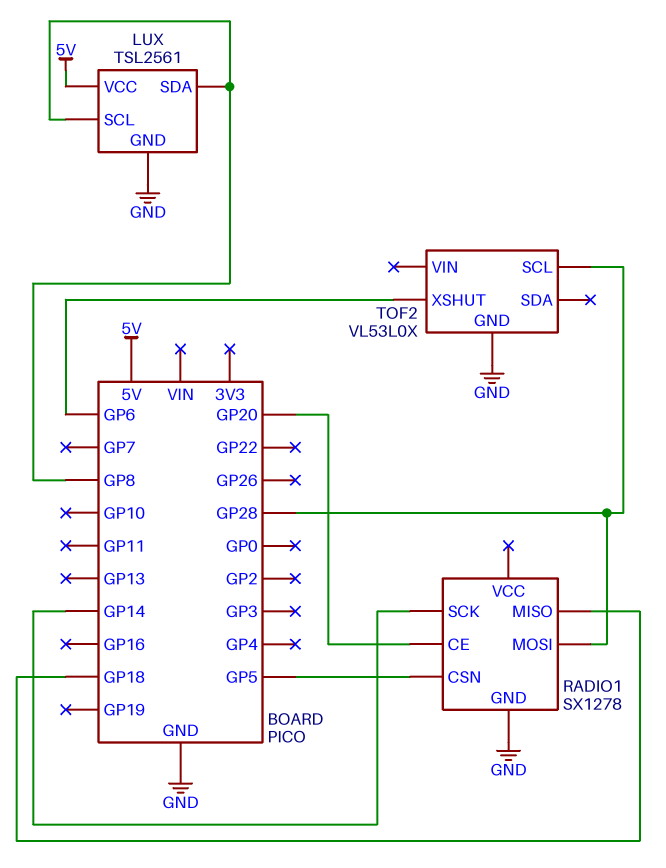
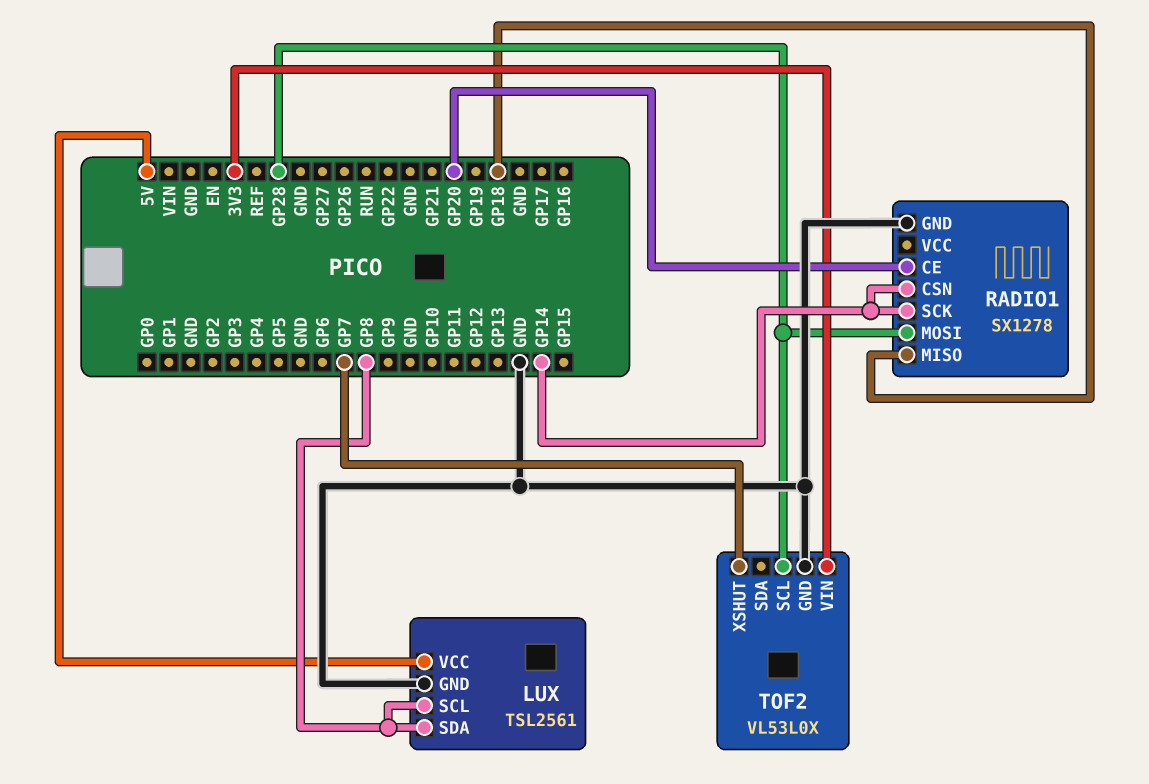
RADIO1 pin CSN: GP5 -> GP14
TOF2 pin VIN: none -> 3V3
TOF2 pin XSHUT: GP6 -> GP7

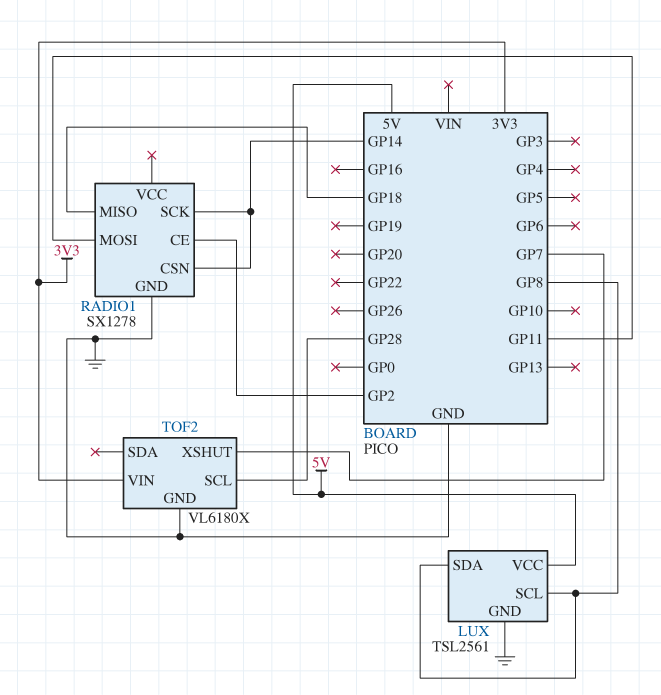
RADIO1 pin CE: GP20 -> GP2
RADIO1 pin MOSI: GP28 -> GP11
TOF2: VL53L0X -> VL6180X

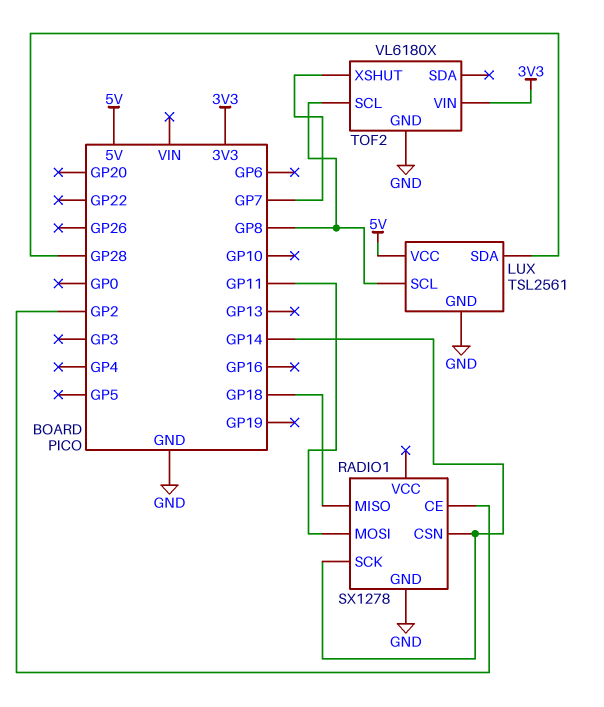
LUX pin SDA: GP8 -> GP28
TOF2 pin SCL: GP28 -> GP8

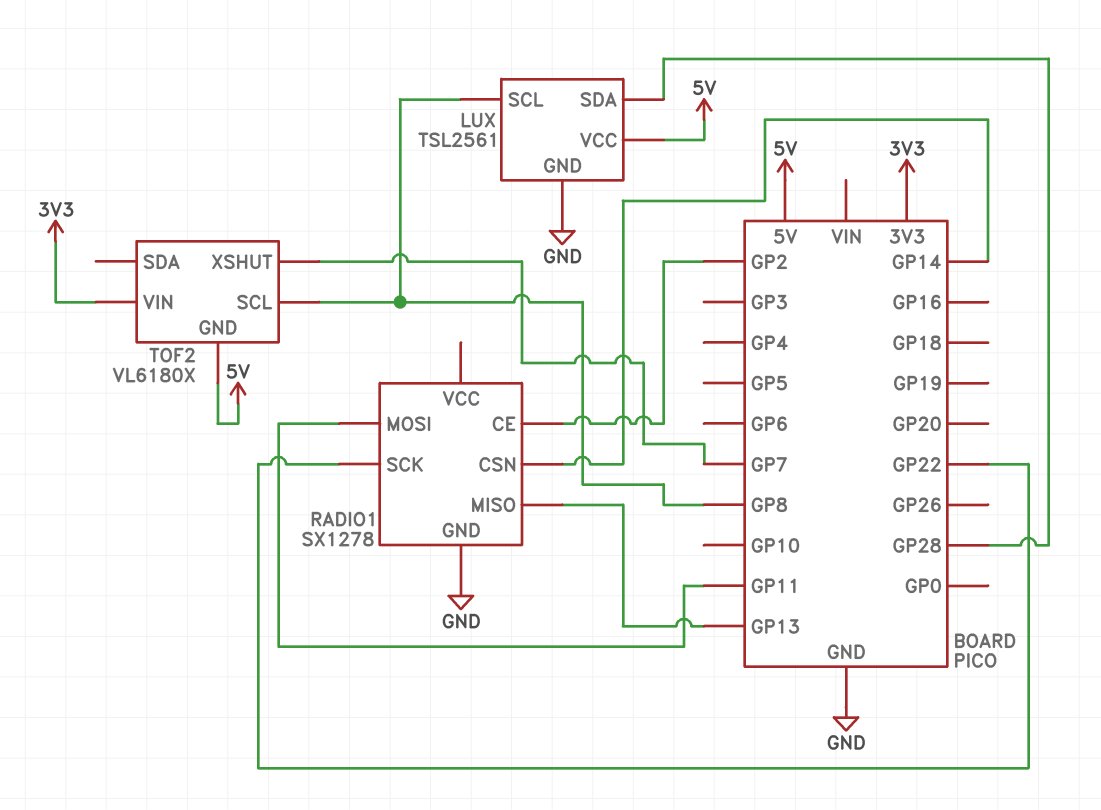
RADIO1 pin MISO: GP18 -> GP13
RADIO1 pin SCK: GP14 -> GP22
TOF2 pin GND: GND -> 5V

